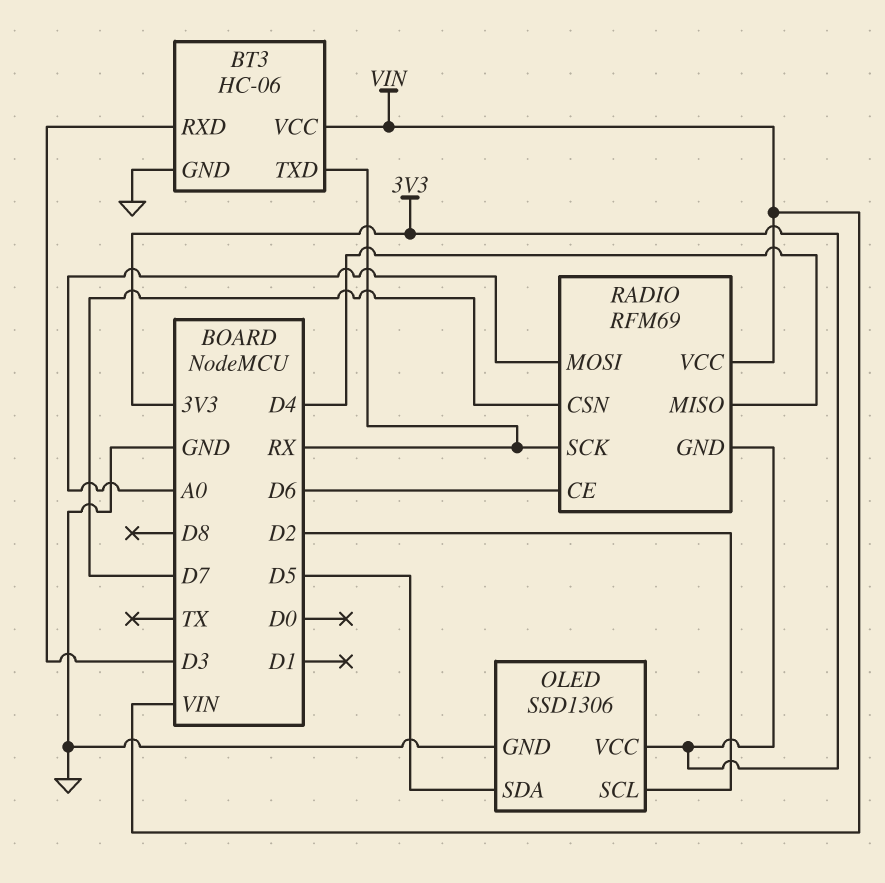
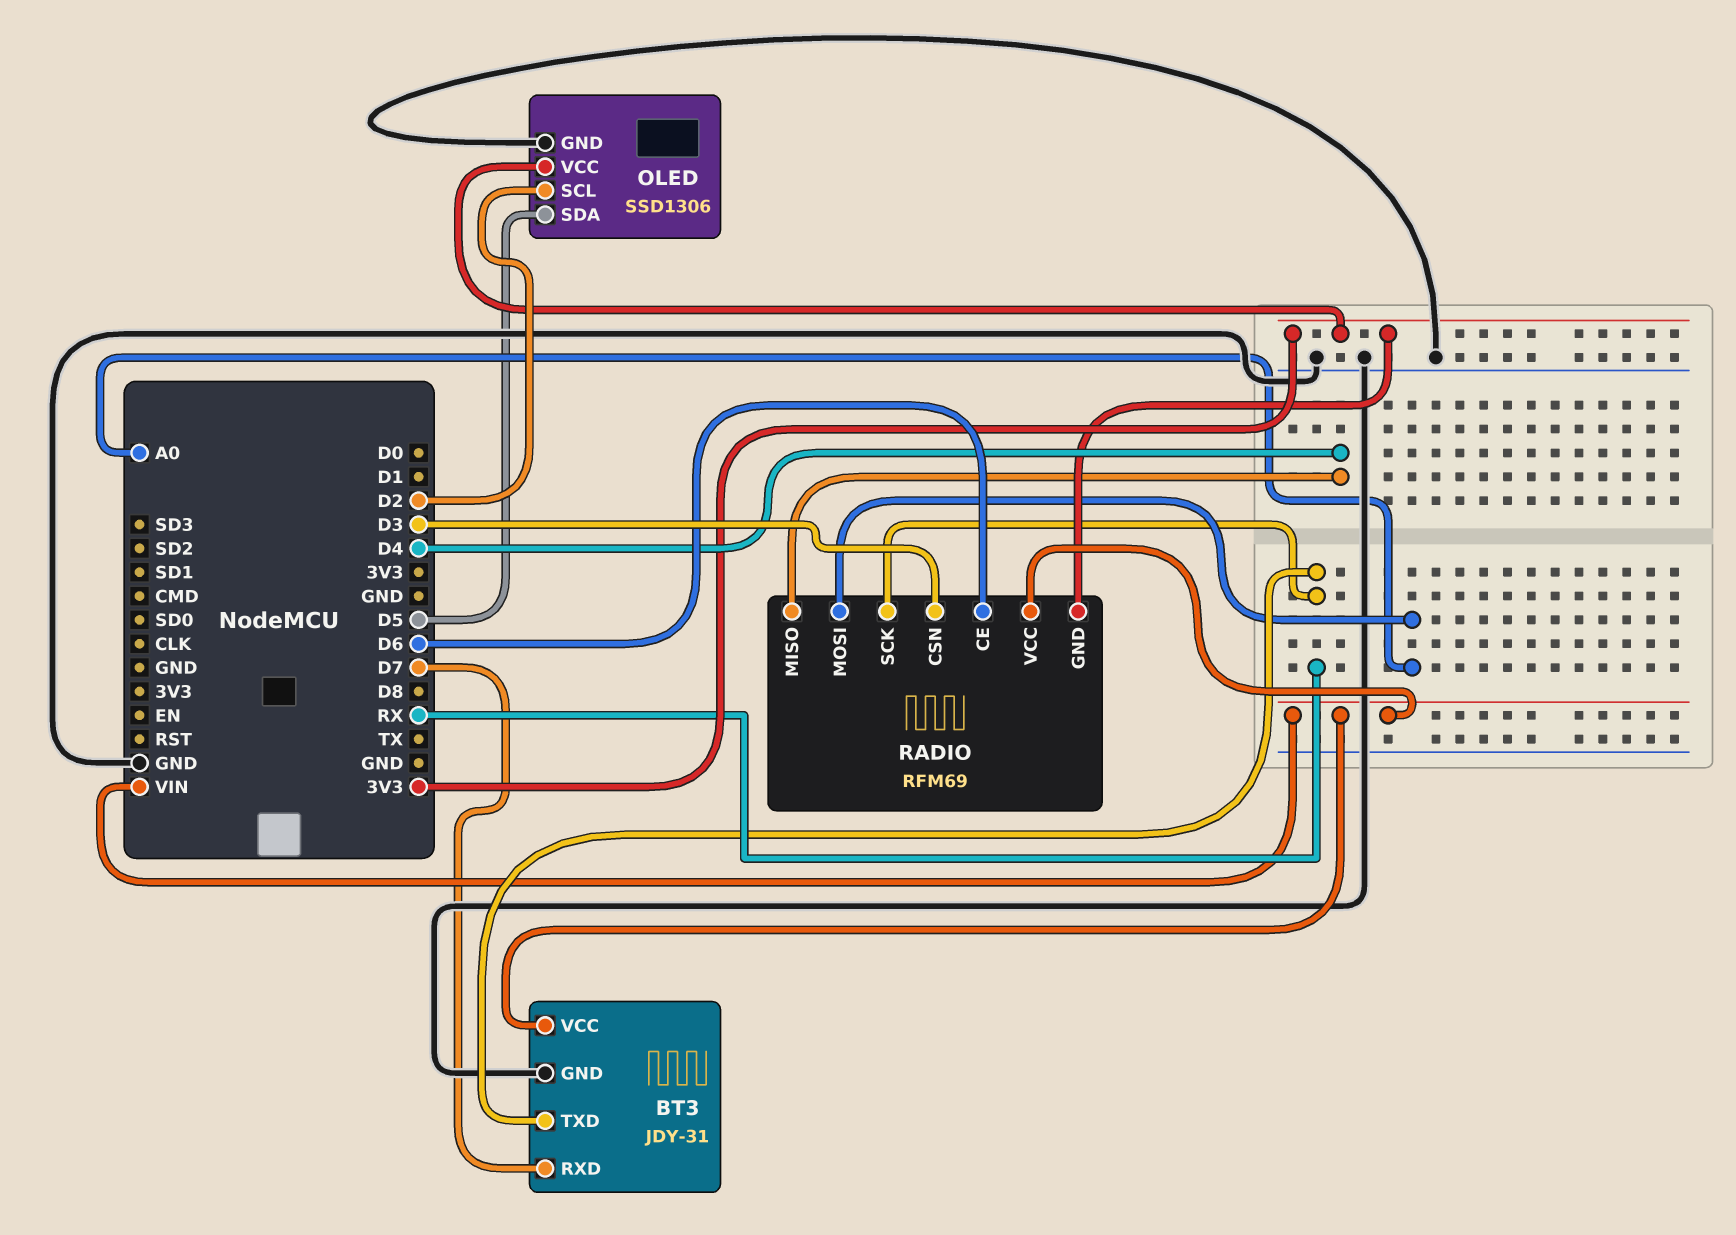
BT3: HC-06 -> JDY-31
BT3 pin RXD: D3 -> D7
RADIO pin CSN: D7 -> D3

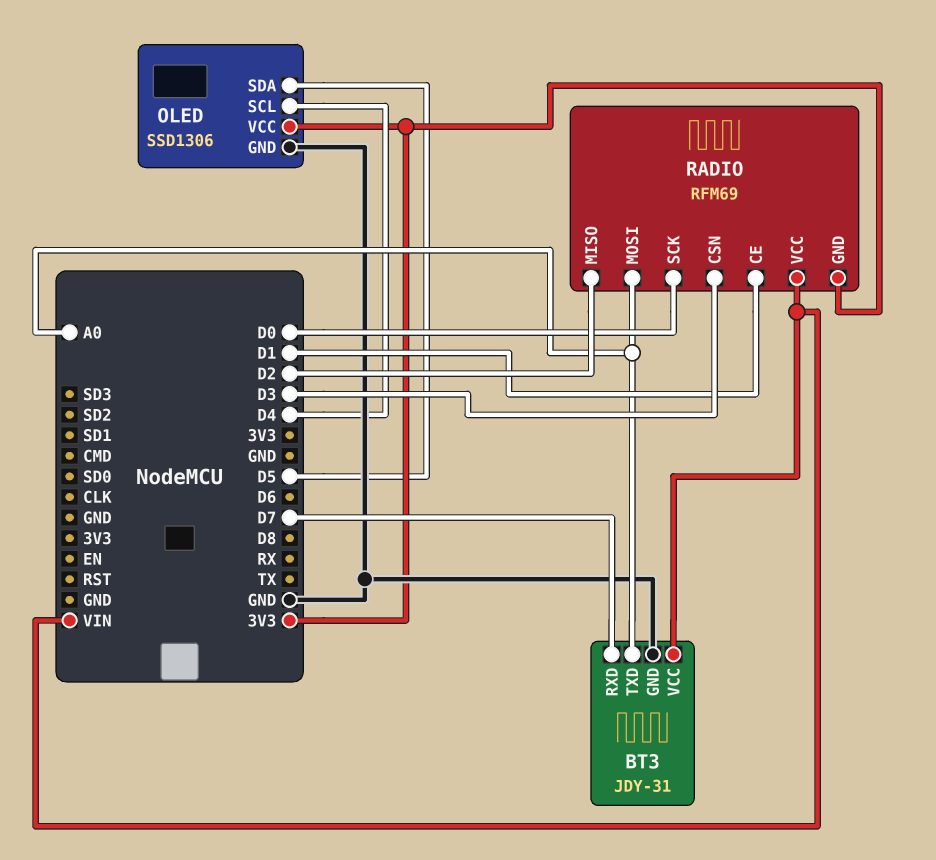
BT3 pin TXD: RX -> A0
OLED pin SCL: D2 -> D4
RADIO pin CE: D6 -> D1
RADIO pin MISO: D4 -> D2
RADIO pin SCK: RX -> D0

